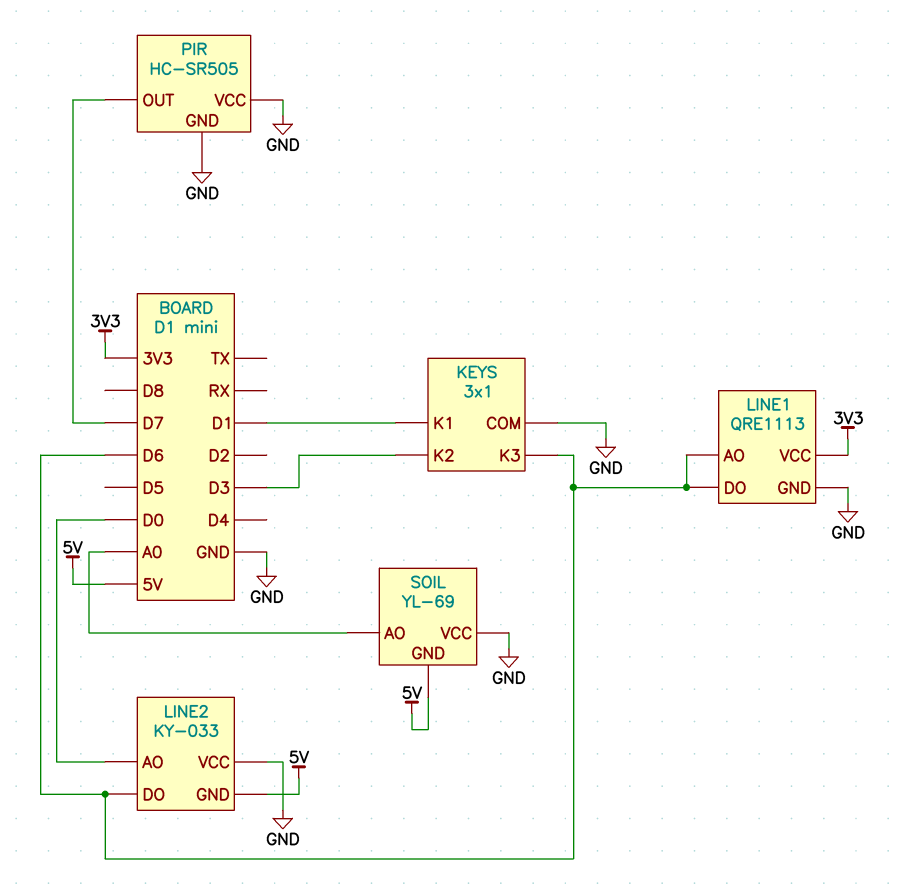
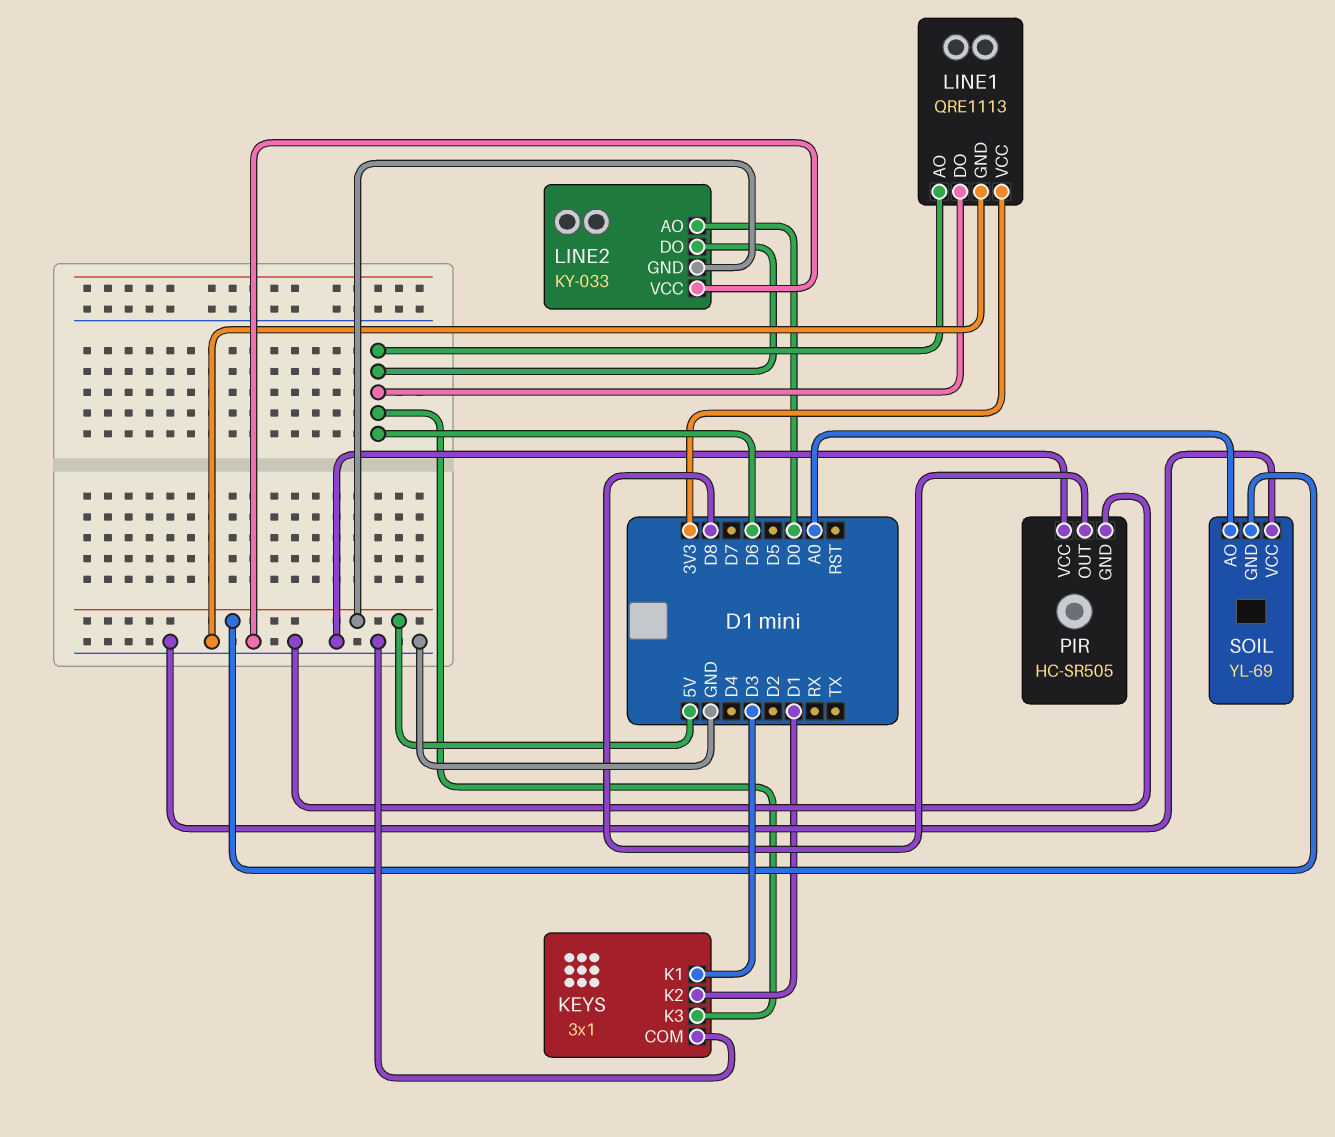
KEYS pin K1: D1 -> D3
KEYS pin K2: D3 -> D1
PIR pin OUT: D7 -> D8

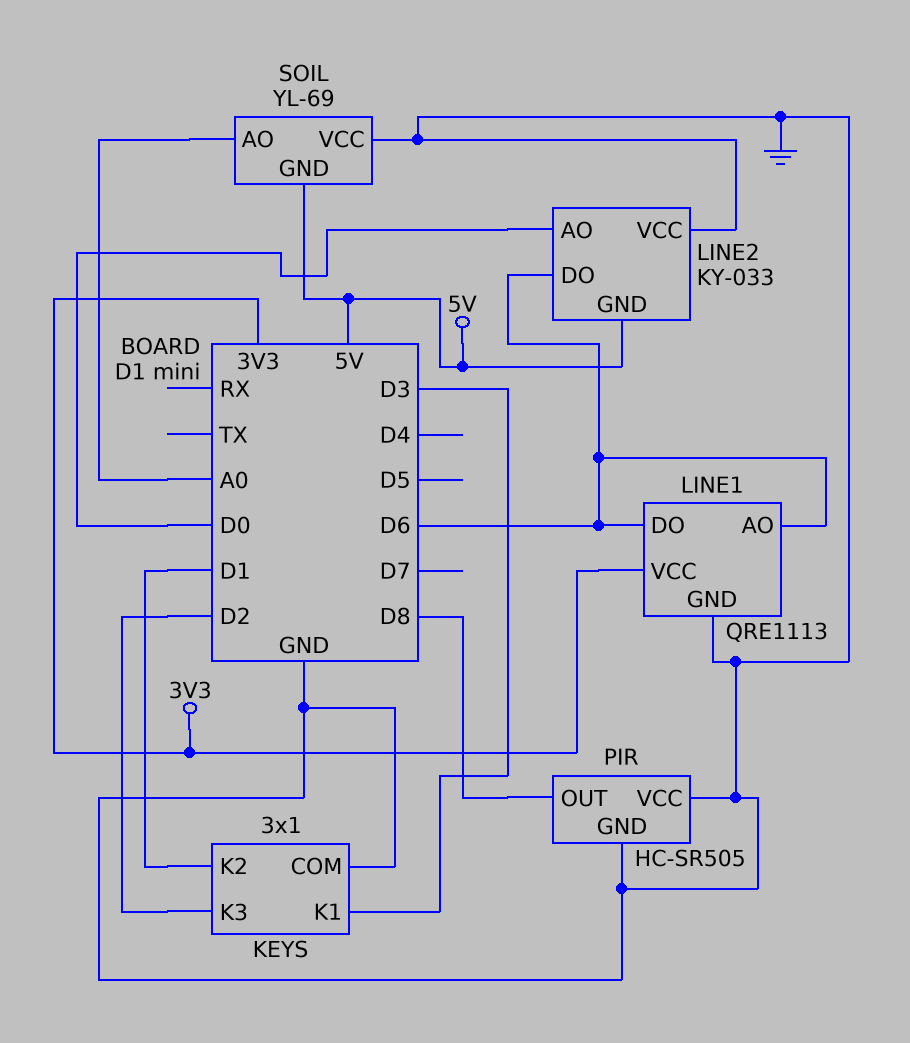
KEYS pin K3: D6 -> D2

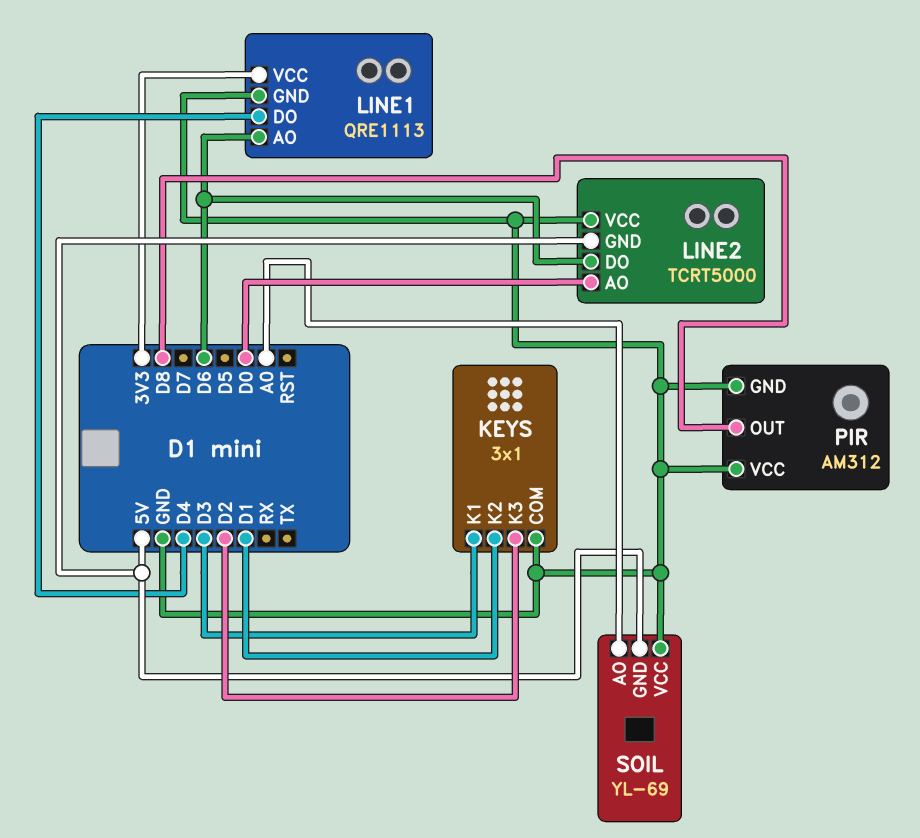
LINE1 pin DO: D6 -> D4
LINE2: KY-033 -> TCRT5000
PIR: HC-SR505 -> AM312

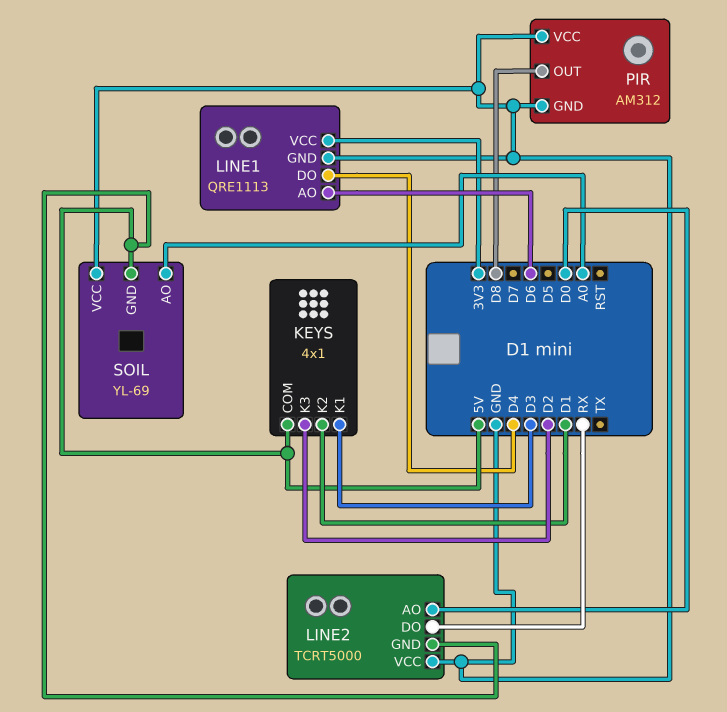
KEYS: 3x1 -> 4x1
KEYS pin COM: GND -> 5V
LINE2 pin DO: D6 -> RX

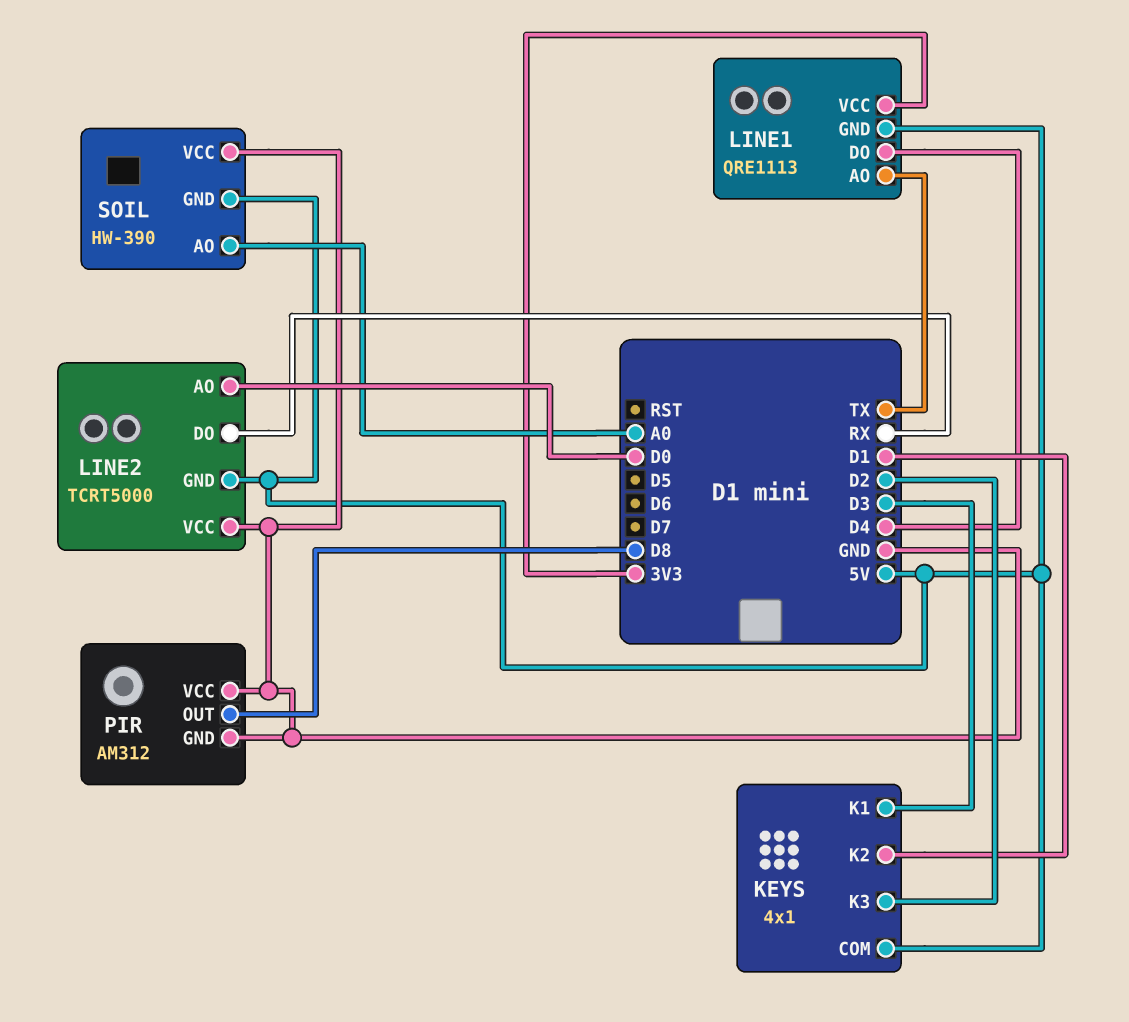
LINE1 pin AO: D6 -> TX
LINE1 pin GND: GND -> 5V
SOIL: YL-69 -> HW-390

